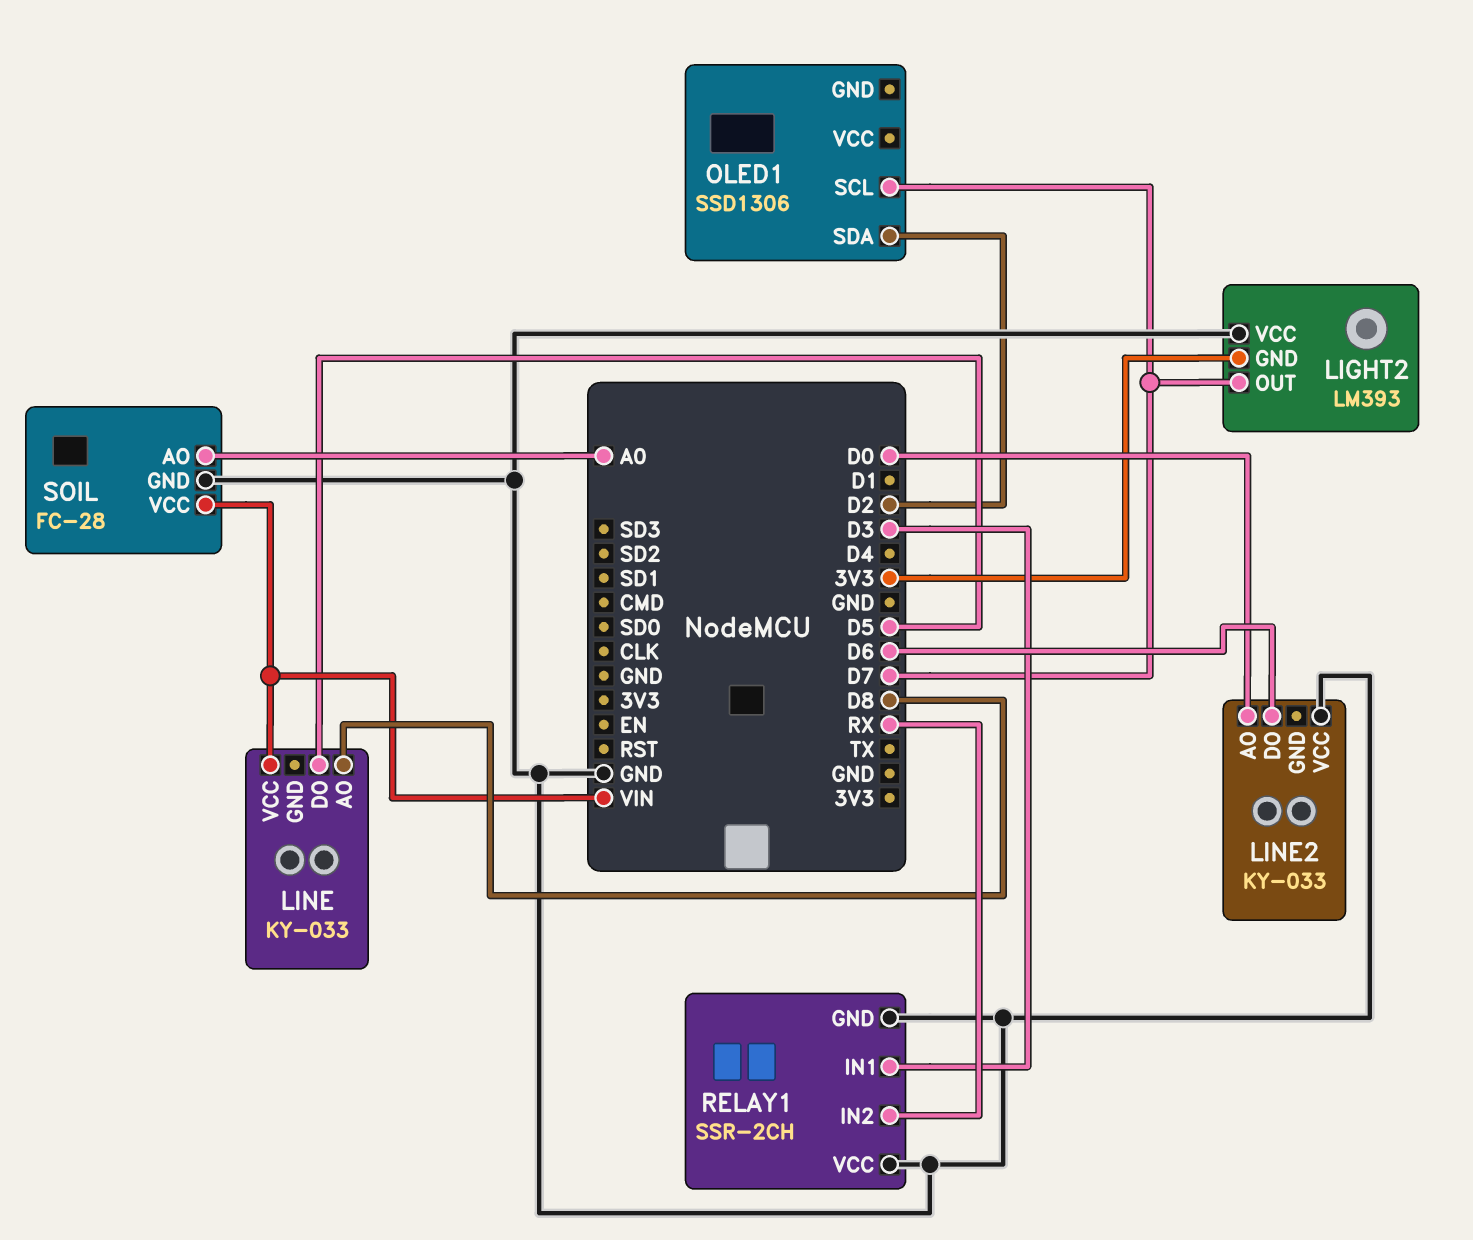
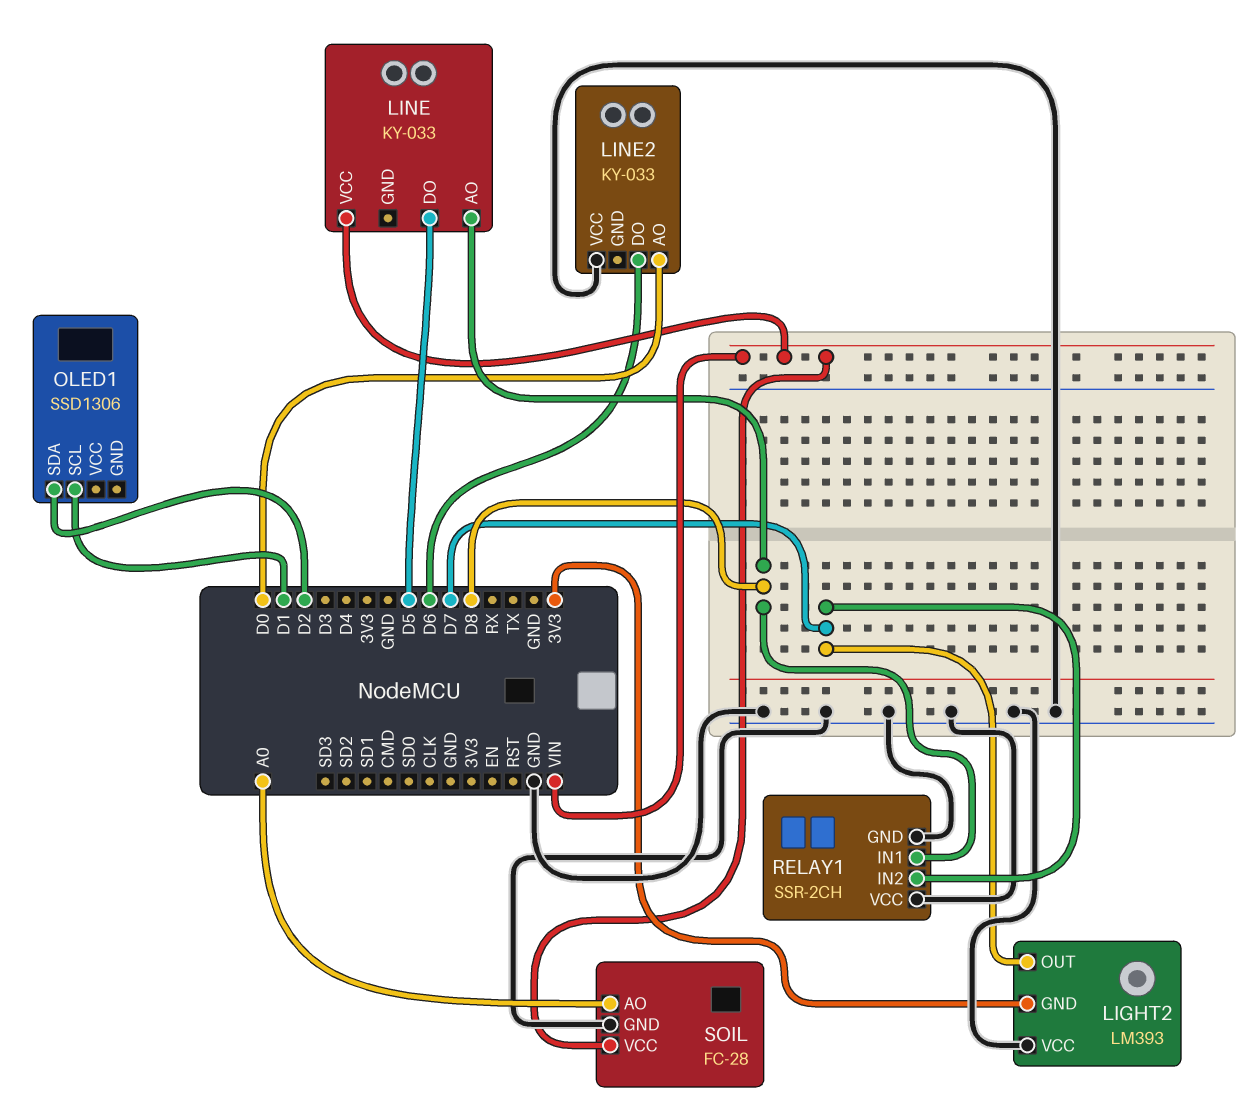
OLED1 pin SCL: D7 -> D1
RELAY1 pin IN1: D3 -> D8
RELAY1 pin IN2: RX -> D7

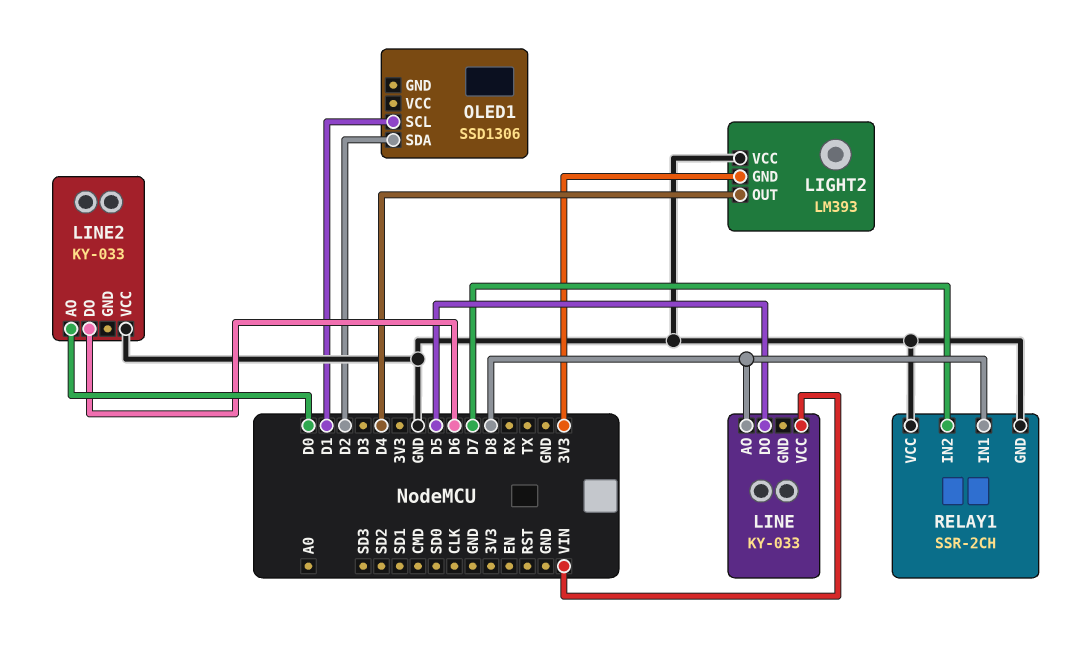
LIGHT2 pin OUT: D7 -> D4
SOIL: FC-28 -> none
SOIL pin AO: A0 -> none
SOIL pin GND: GND -> none
SOIL pin VCC: VIN -> none

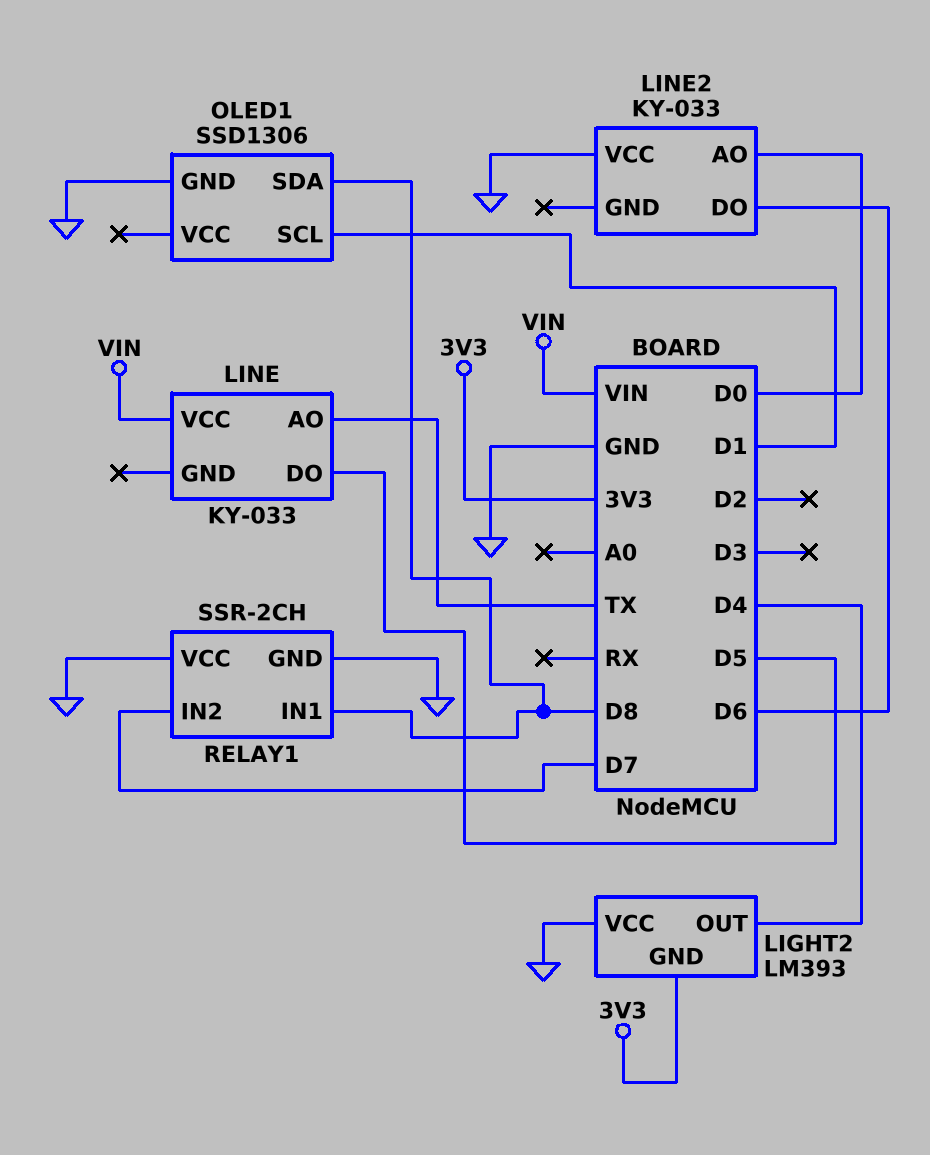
LINE pin AO: D8 -> TX
OLED1 pin GND: none -> GND
OLED1 pin SDA: D2 -> D8

